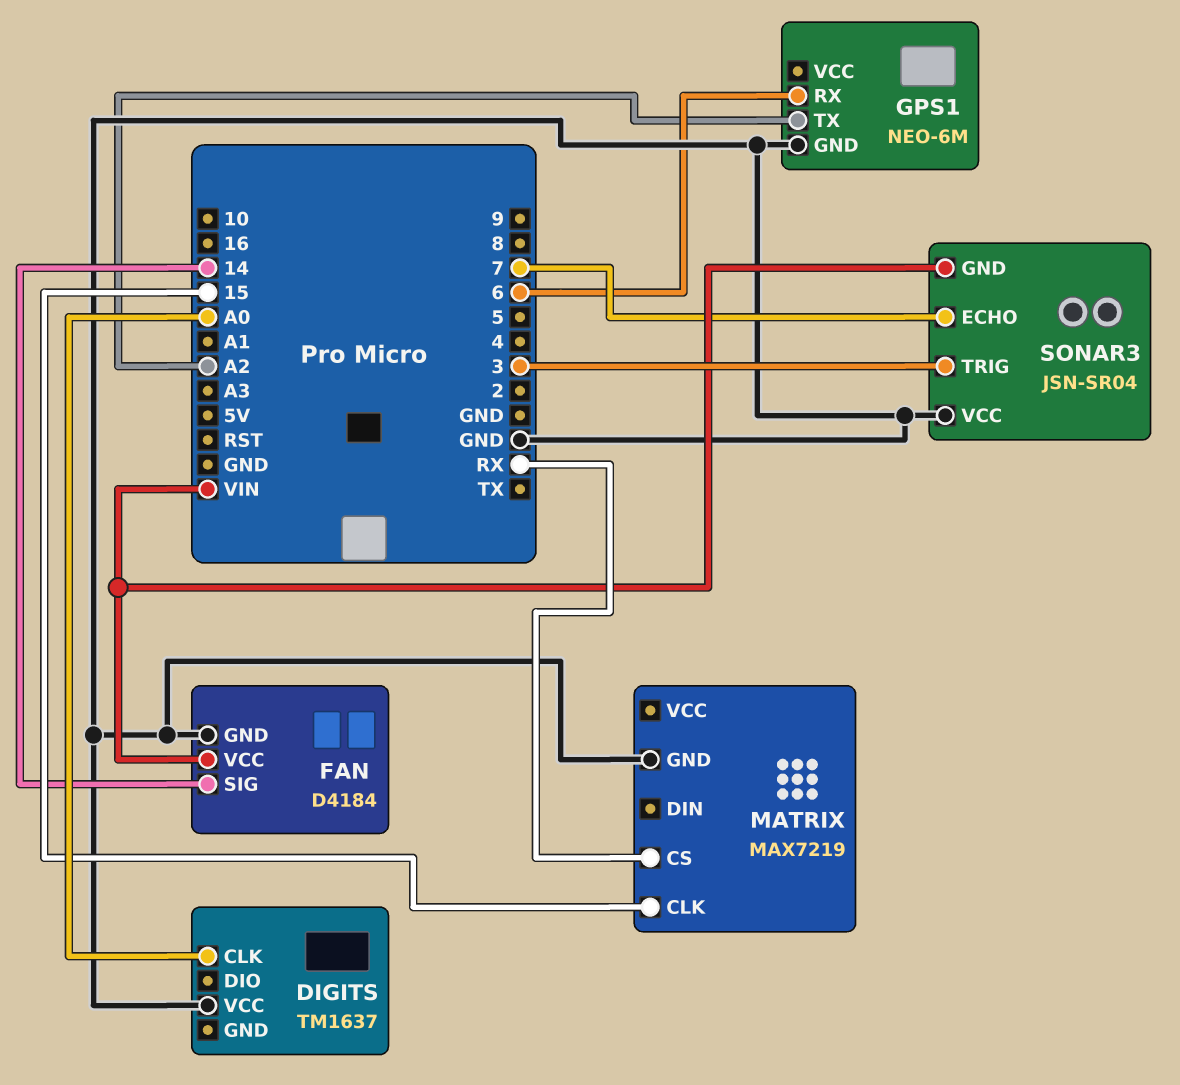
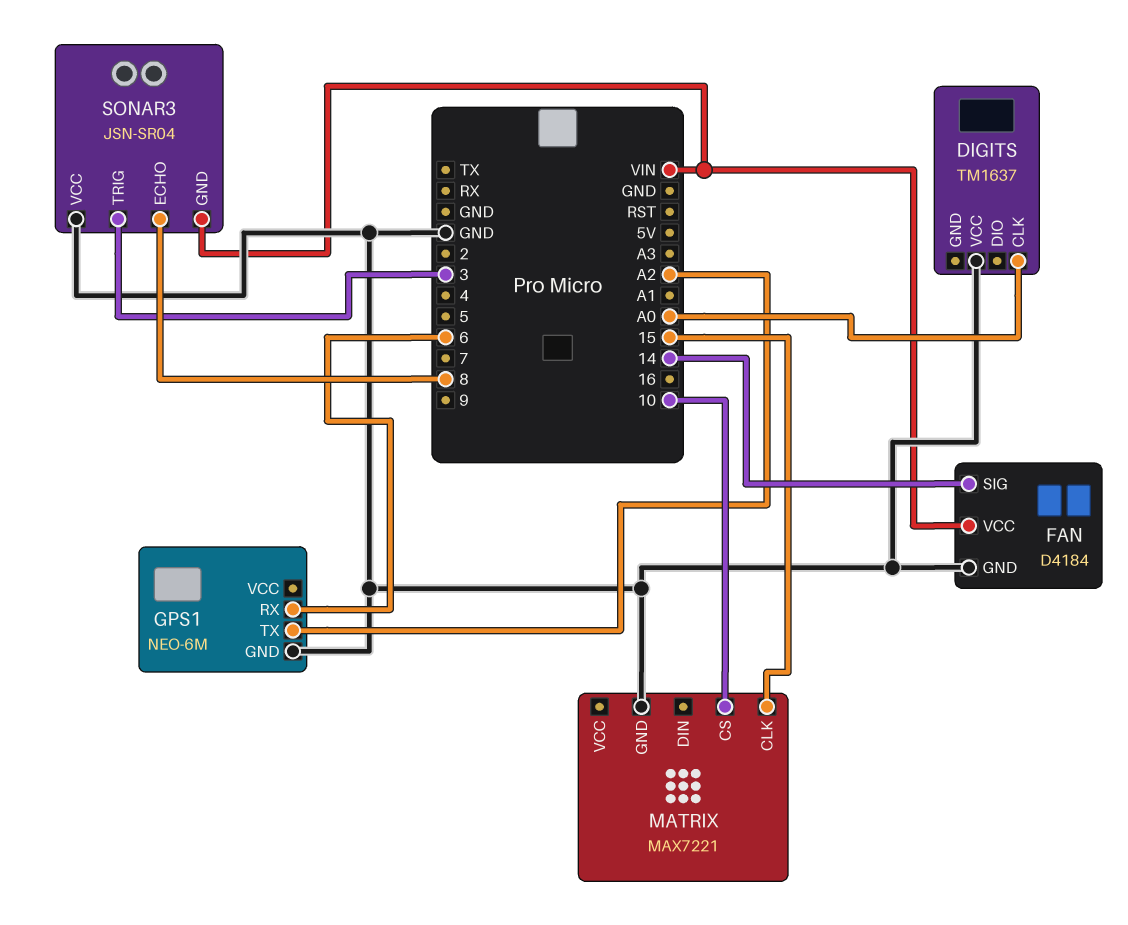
MATRIX: MAX7219 -> MAX7221
MATRIX pin CS: RX -> 10
SONAR3 pin ECHO: 7 -> 8

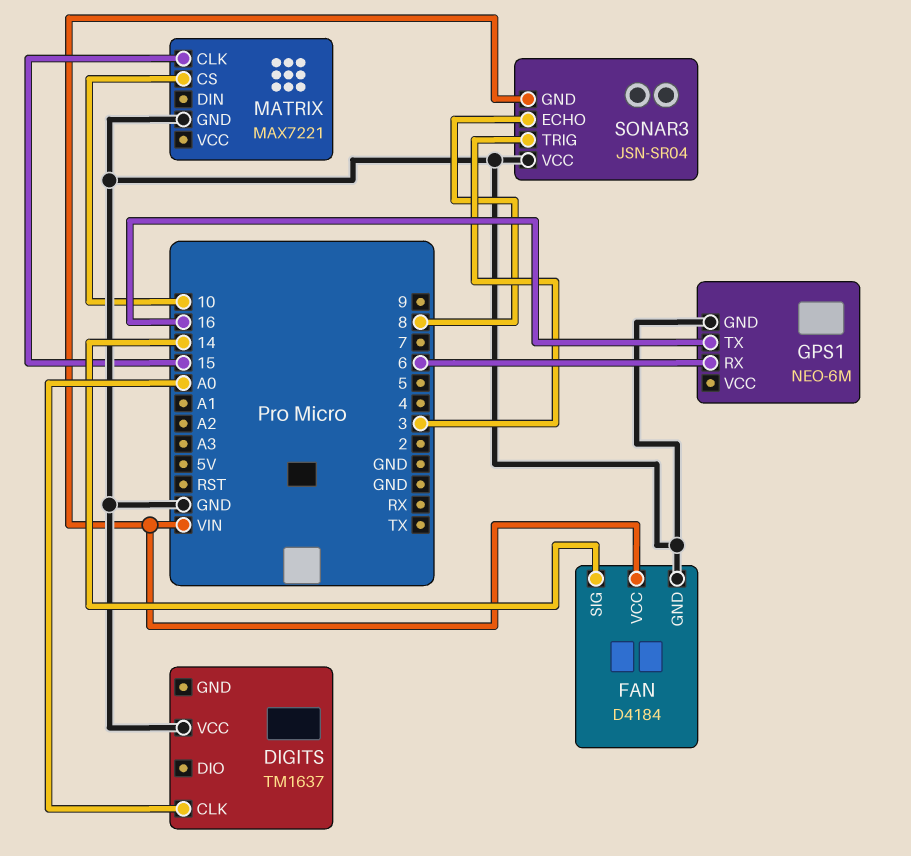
GPS1 pin TX: A2 -> 16

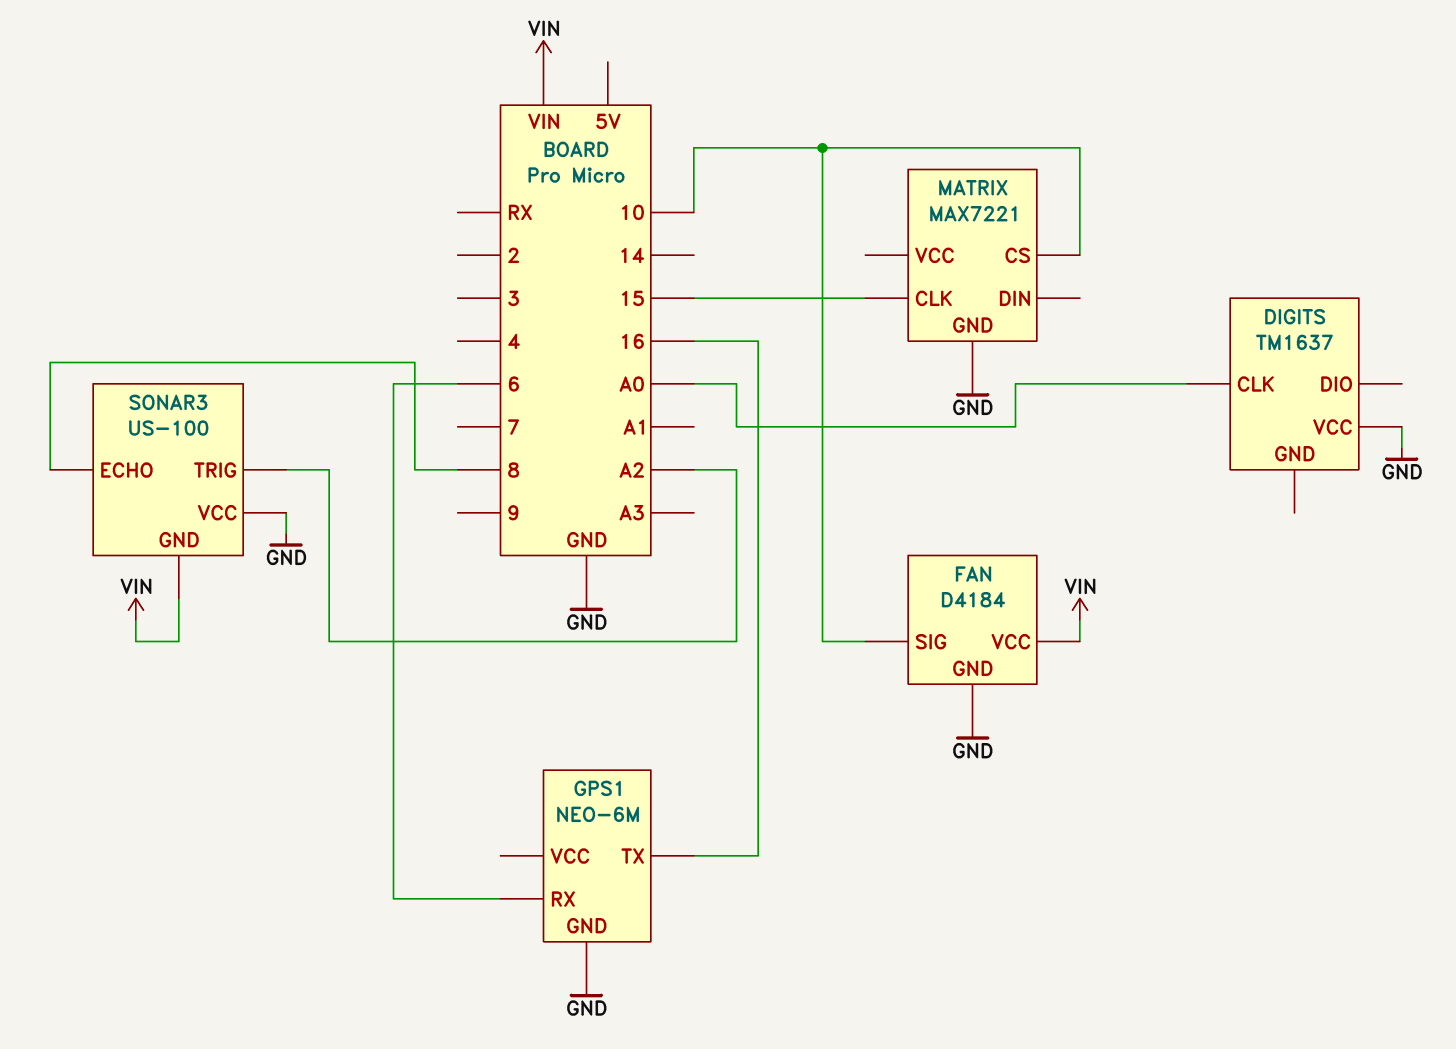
FAN pin SIG: 14 -> 10
SONAR3: JSN-SR04 -> US-100
SONAR3 pin TRIG: 3 -> A2

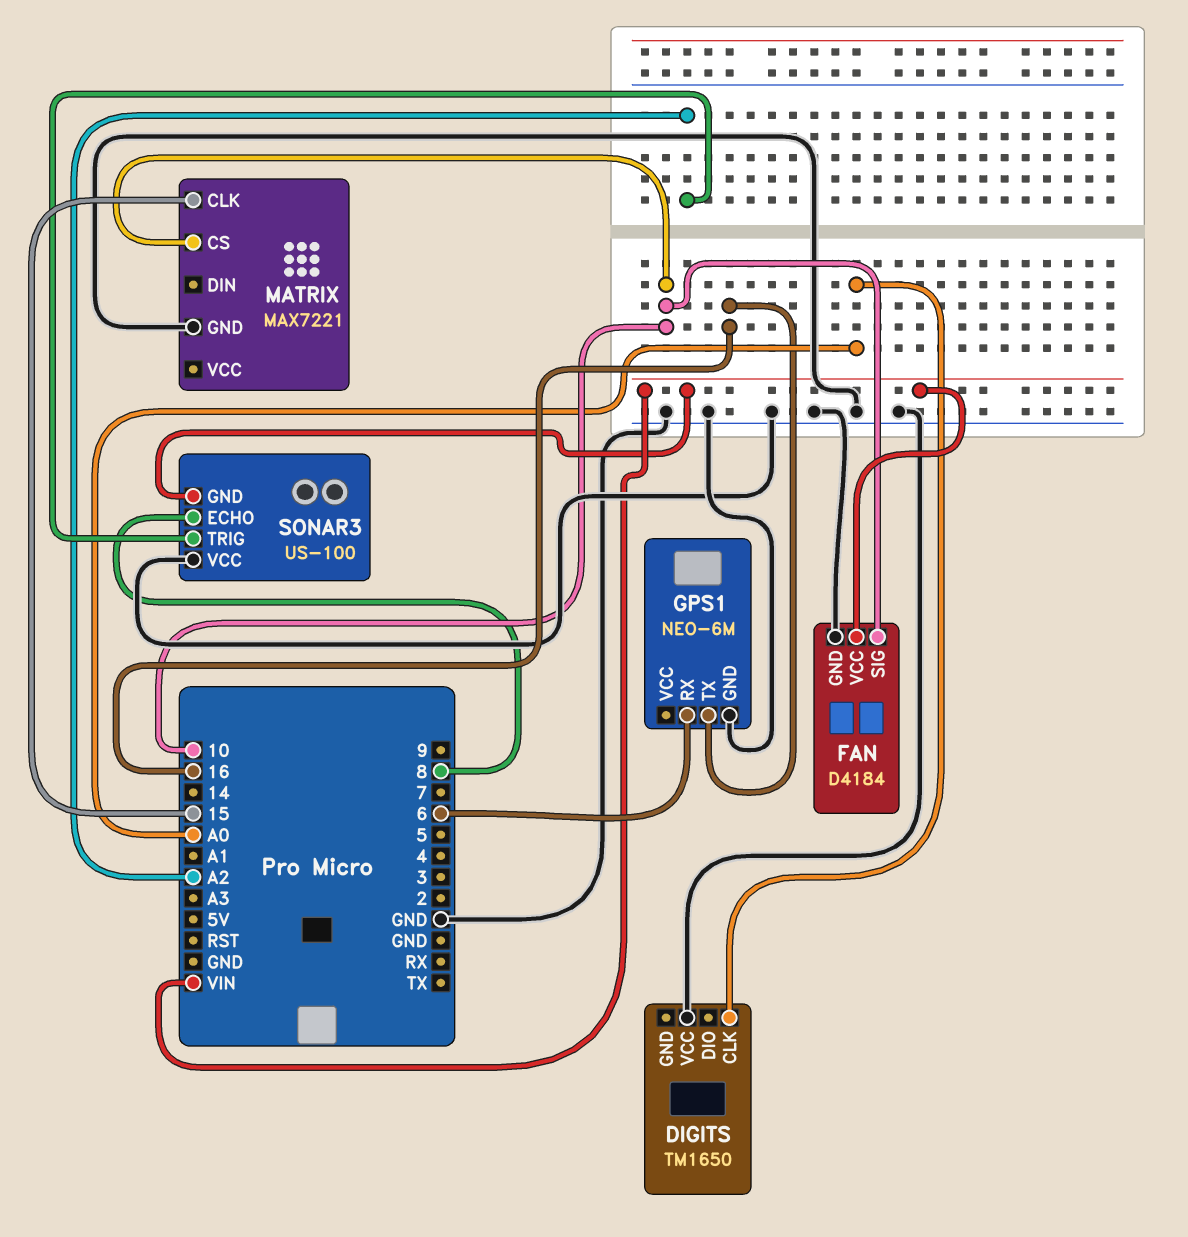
DIGITS: TM1637 -> TM1650

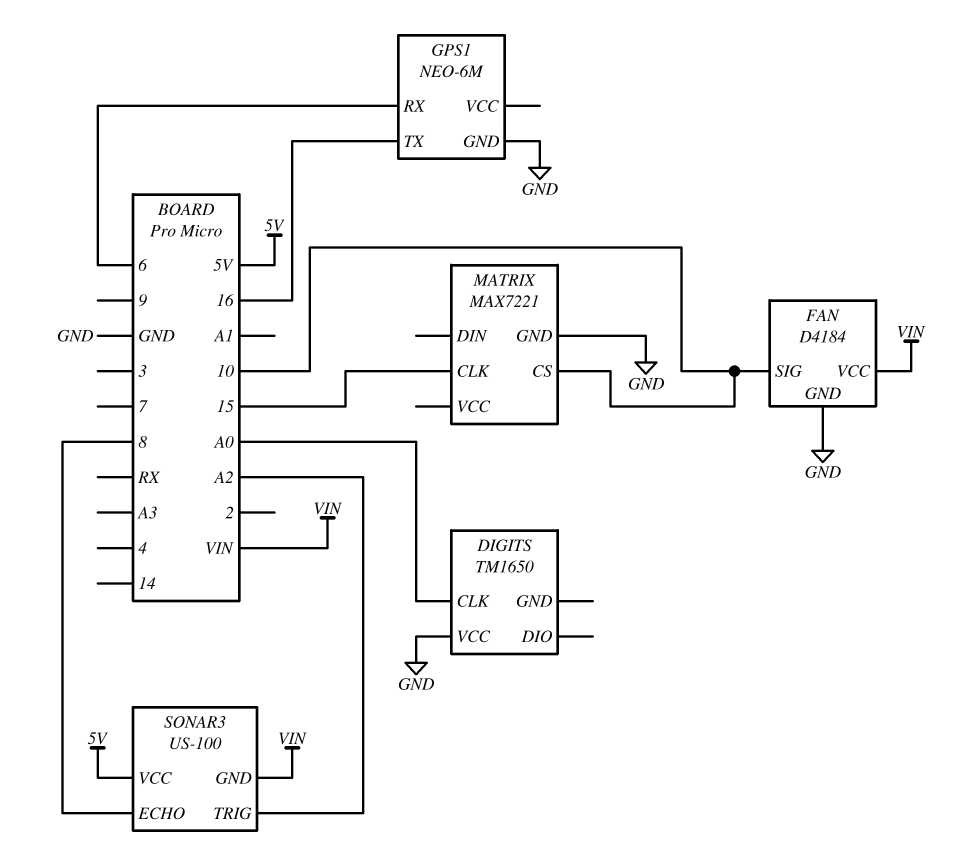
SONAR3 pin VCC: GND -> 5V

